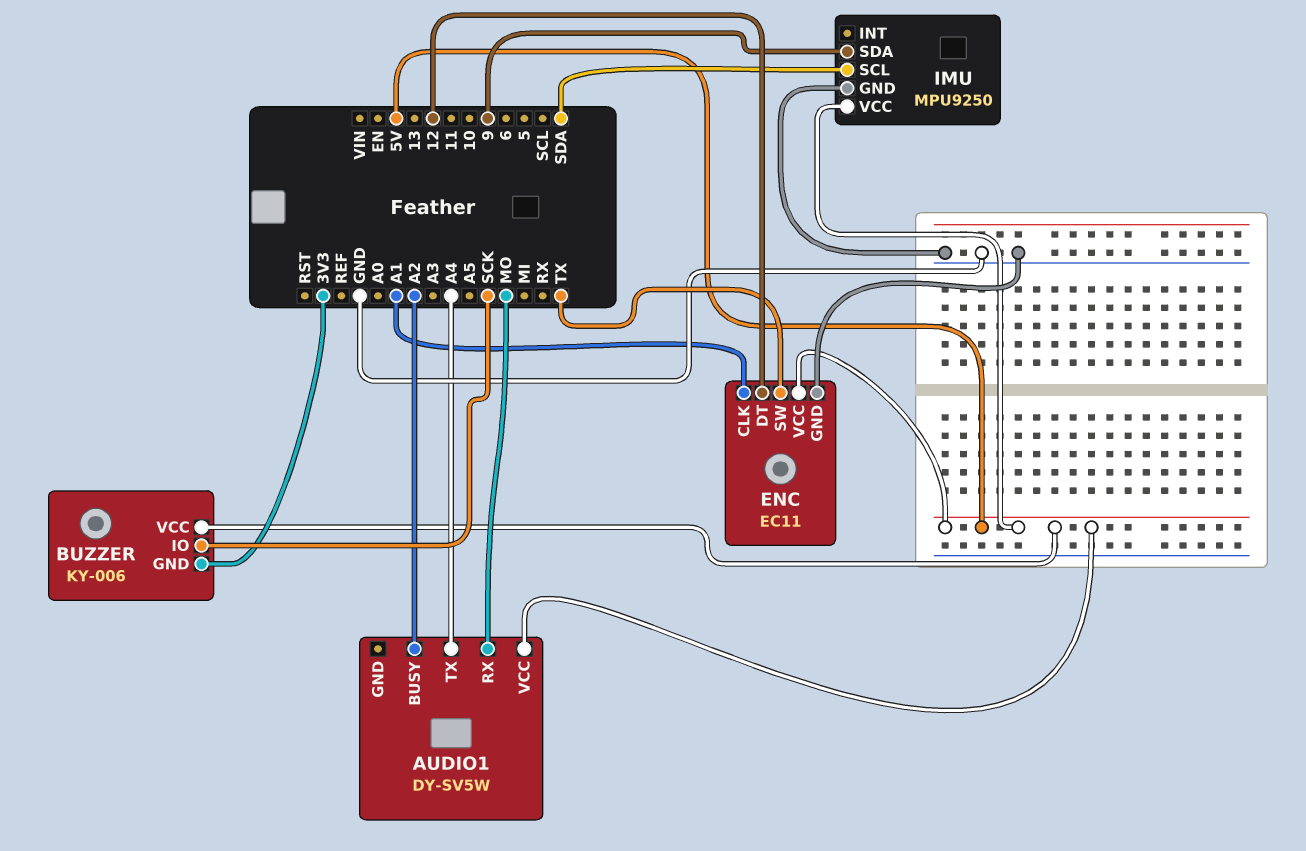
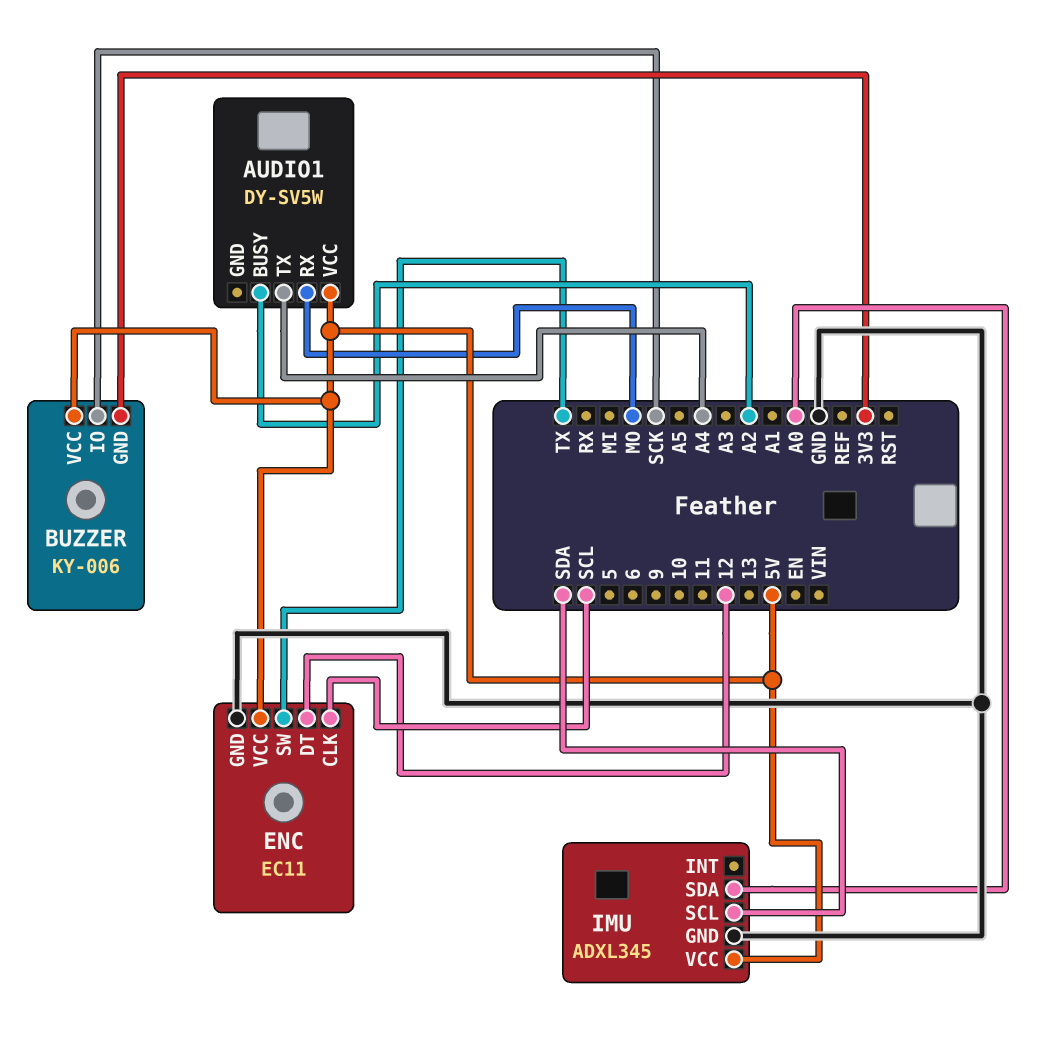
ENC pin CLK: A1 -> SCL
IMU: MPU9250 -> ADXL345
IMU pin SDA: 9 -> A0

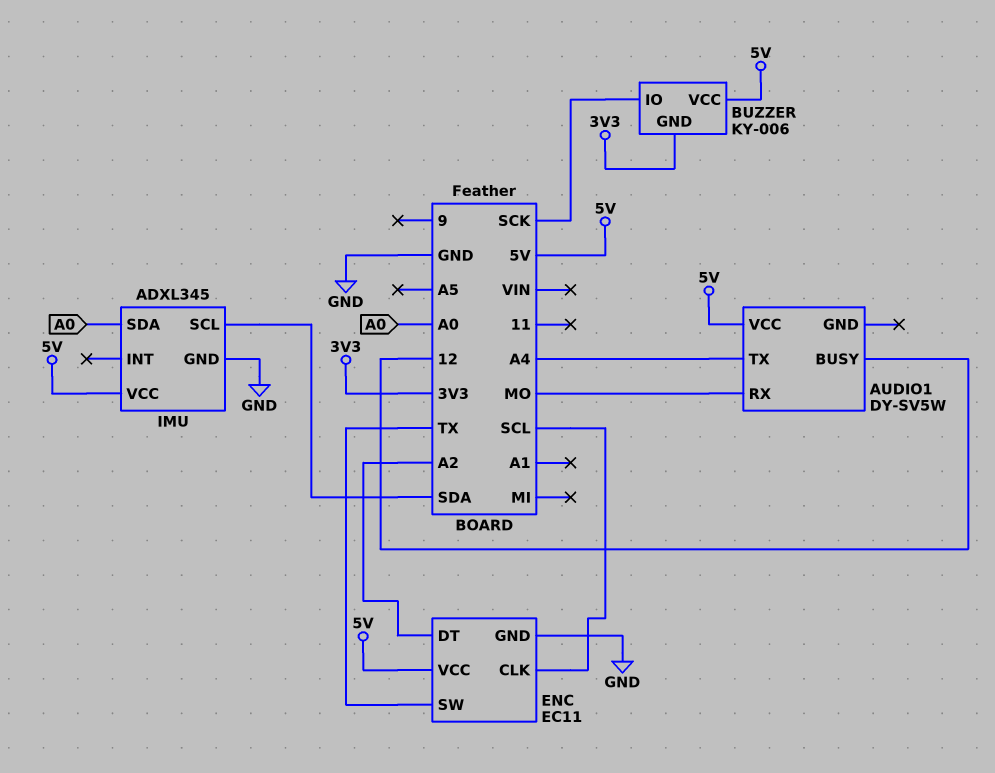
AUDIO1 pin BUSY: A2 -> 12
ENC pin DT: 12 -> A2

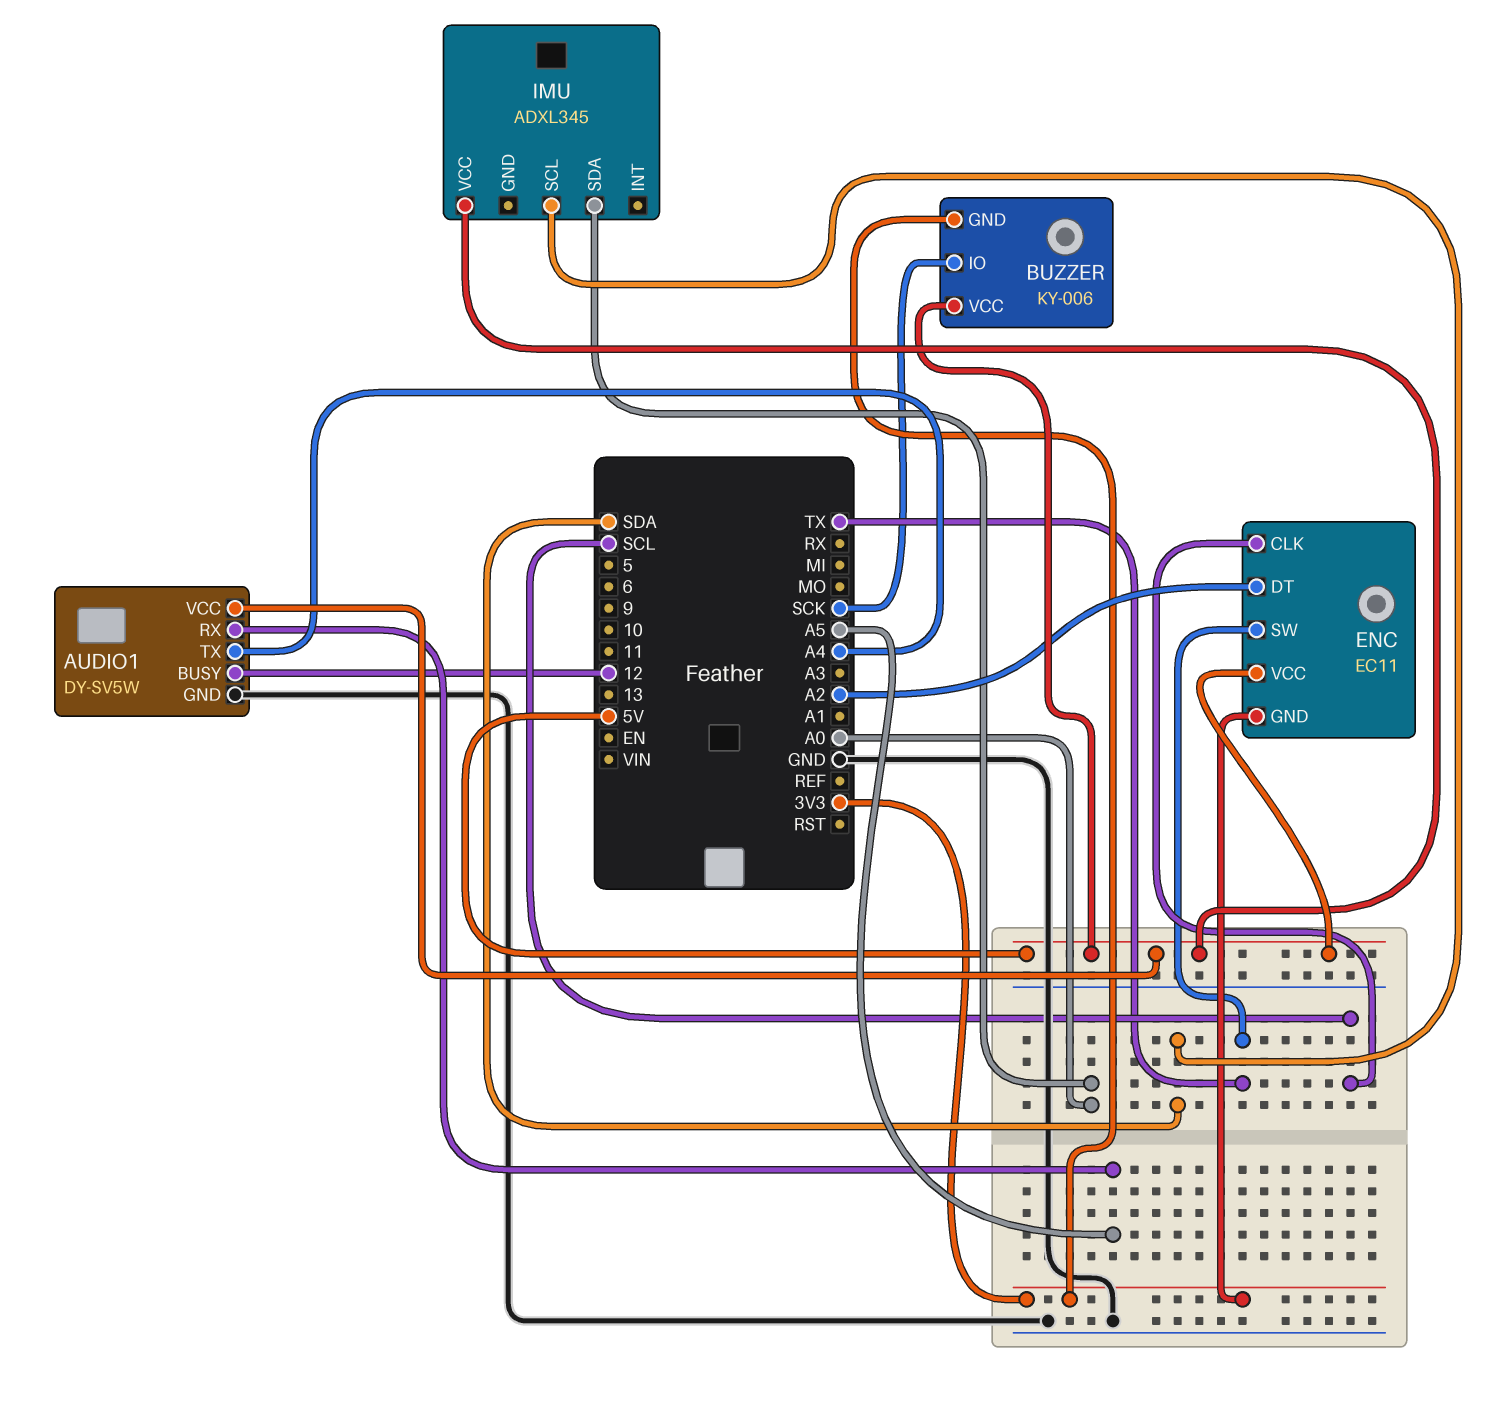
AUDIO1 pin GND: none -> GND
AUDIO1 pin RX: MO -> A5
ENC pin GND: GND -> 3V3
IMU pin GND: GND -> none

